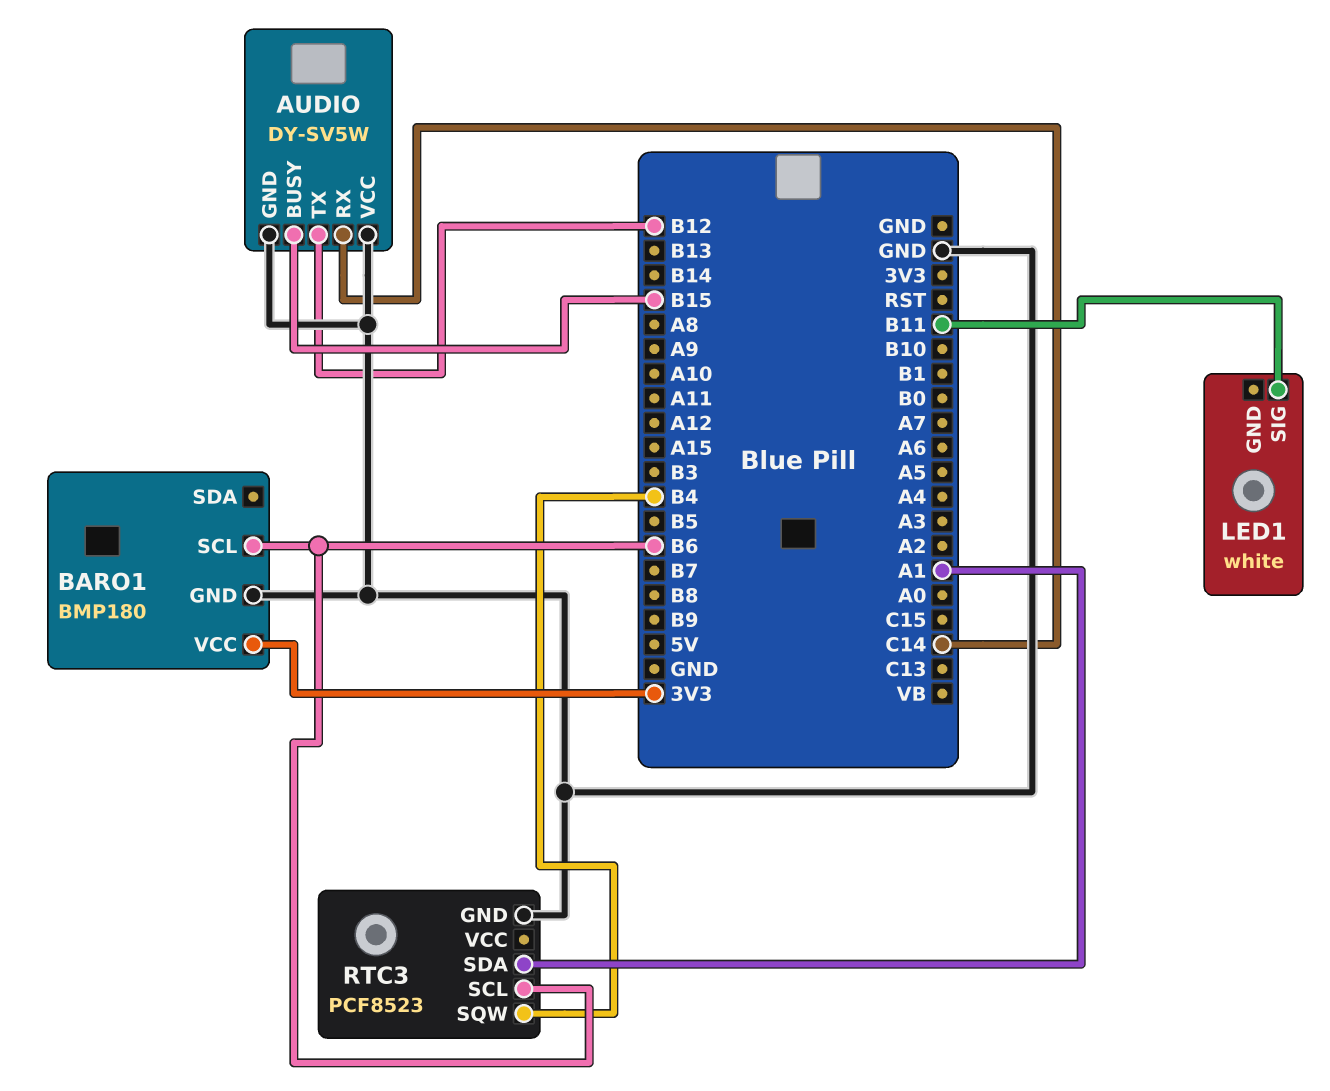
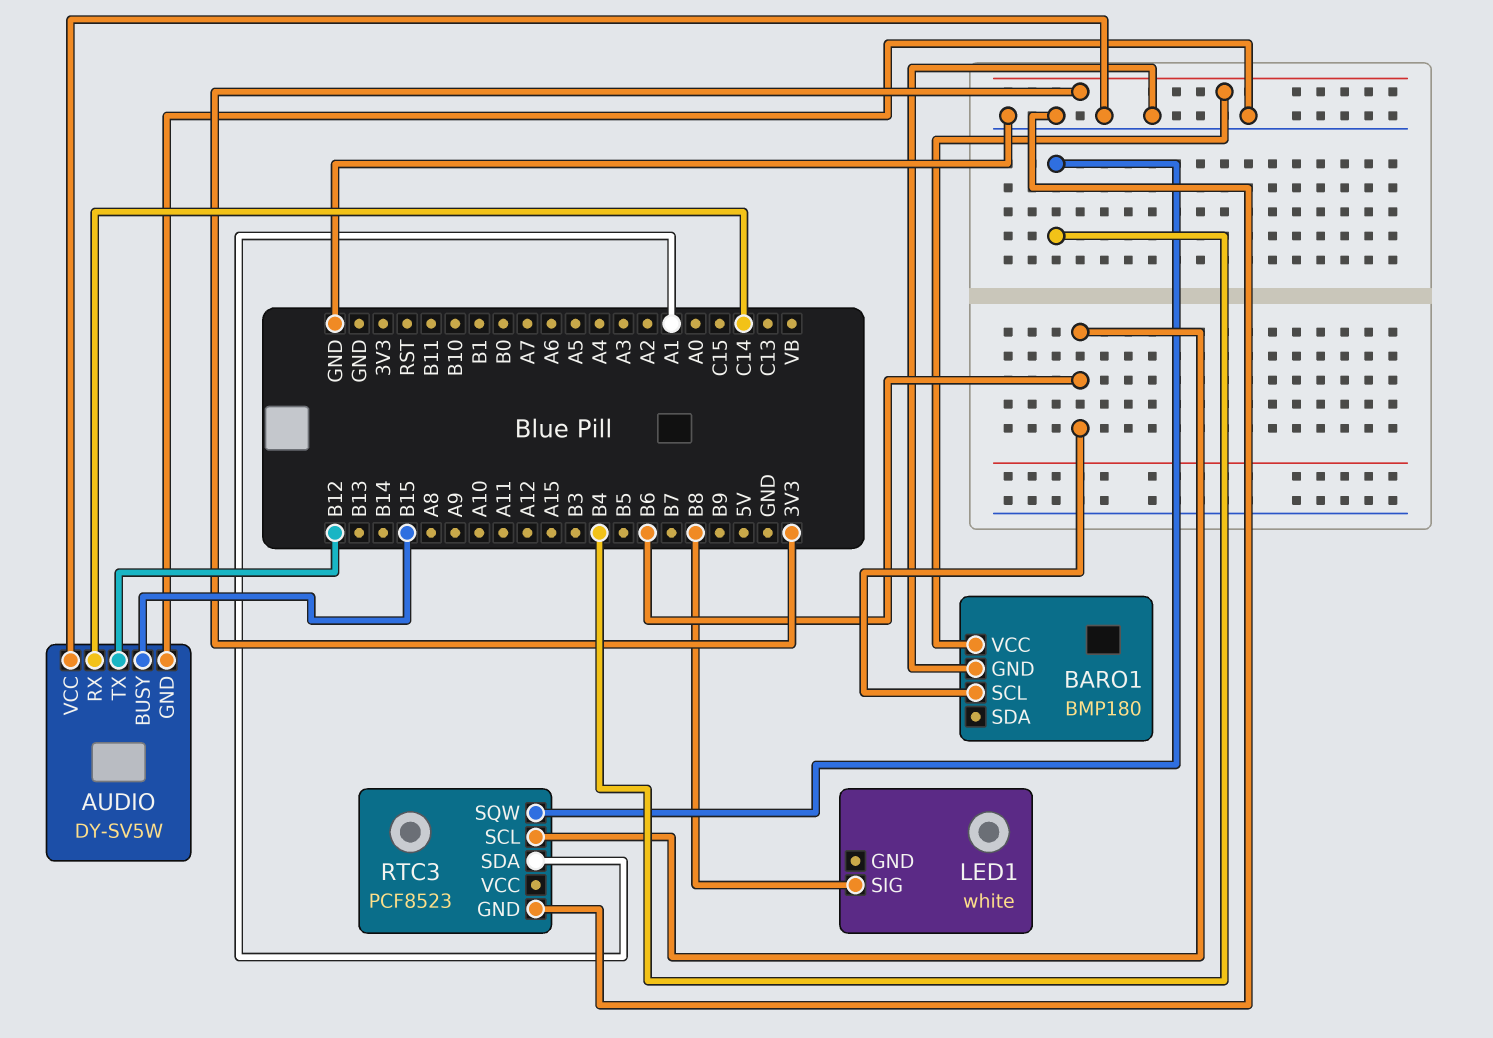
LED1 pin SIG: B11 -> B8

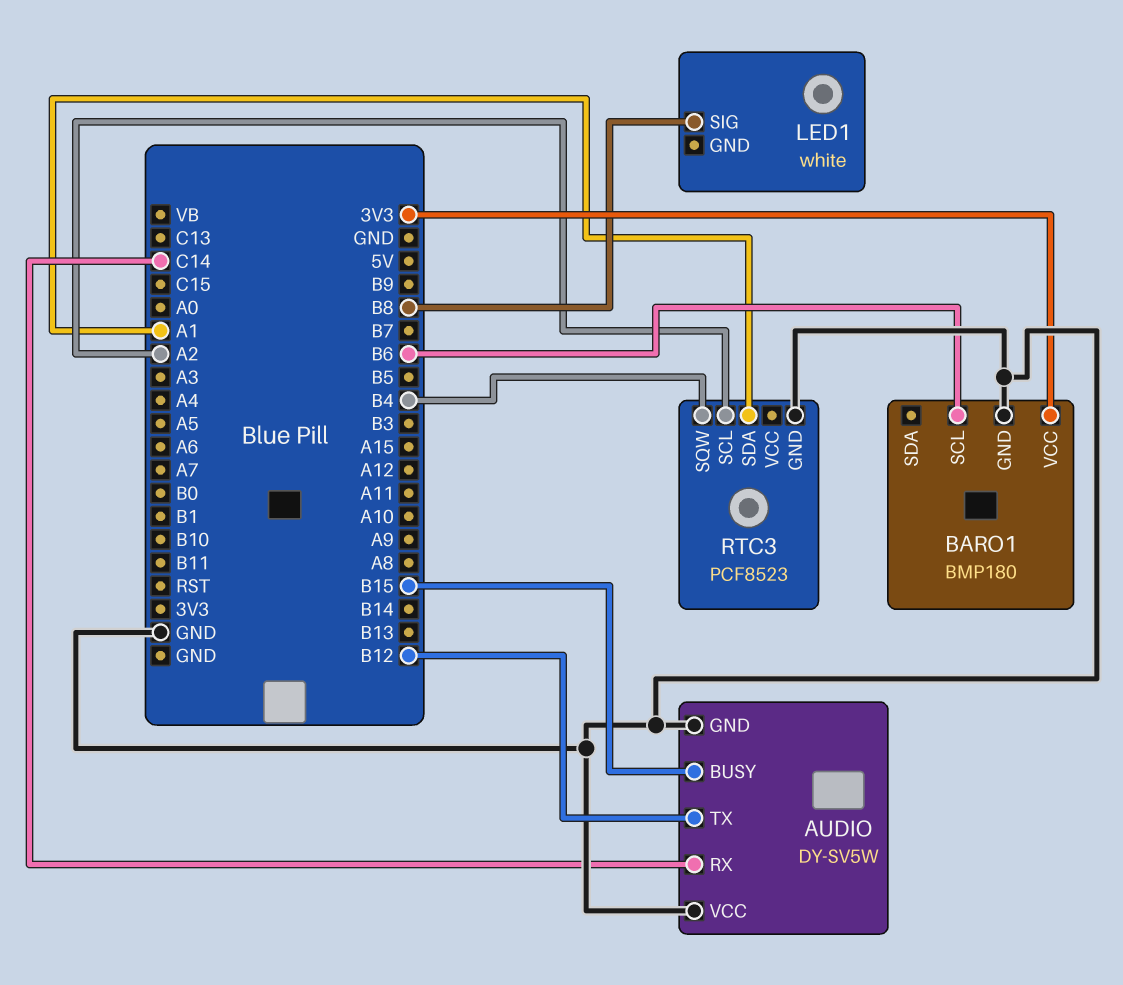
RTC3 pin SCL: B6 -> A2

